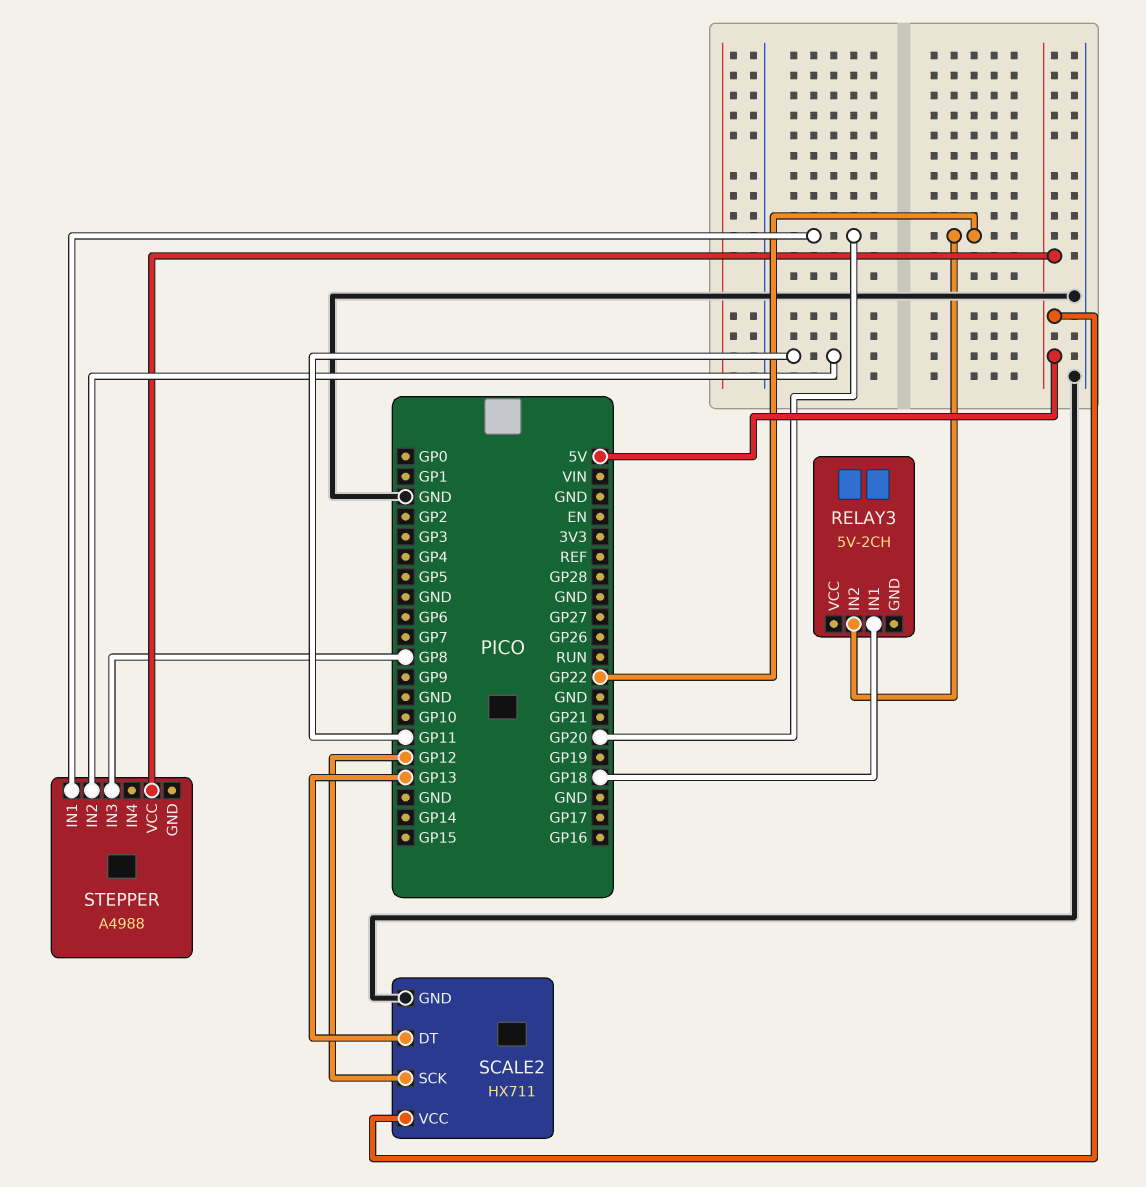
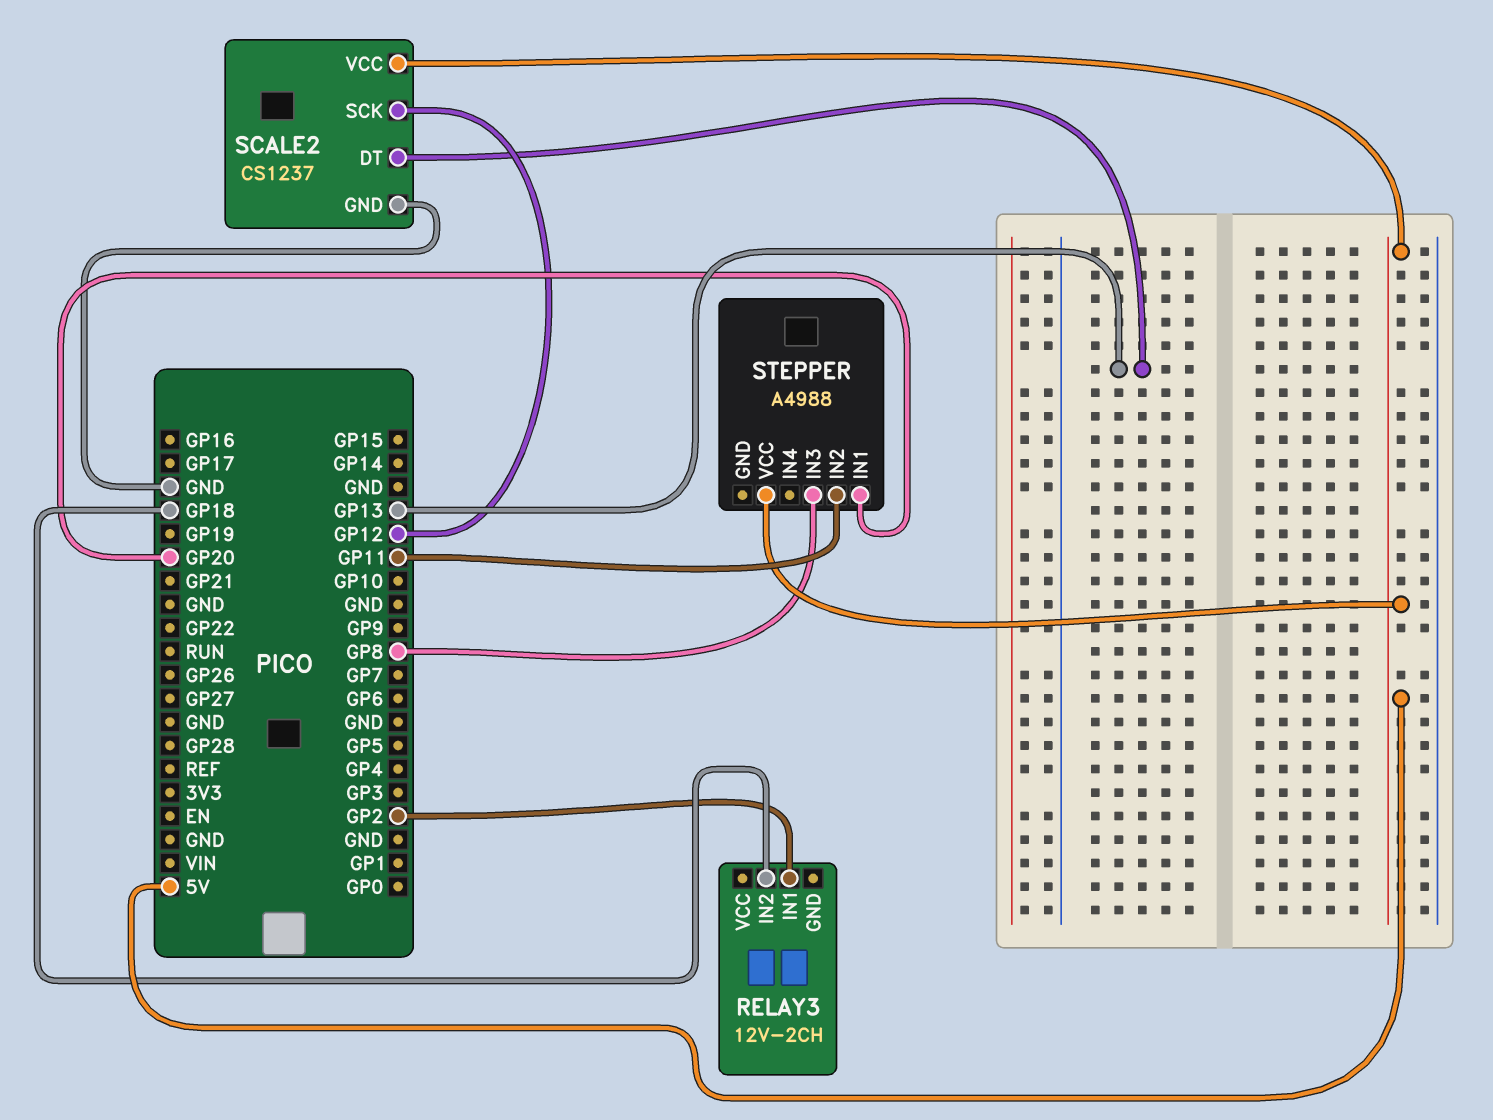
RELAY3: 5V-2CH -> 12V-2CH
RELAY3 pin IN1: GP18 -> GP2
RELAY3 pin IN2: GP22 -> GP18
SCALE2: HX711 -> CS1237

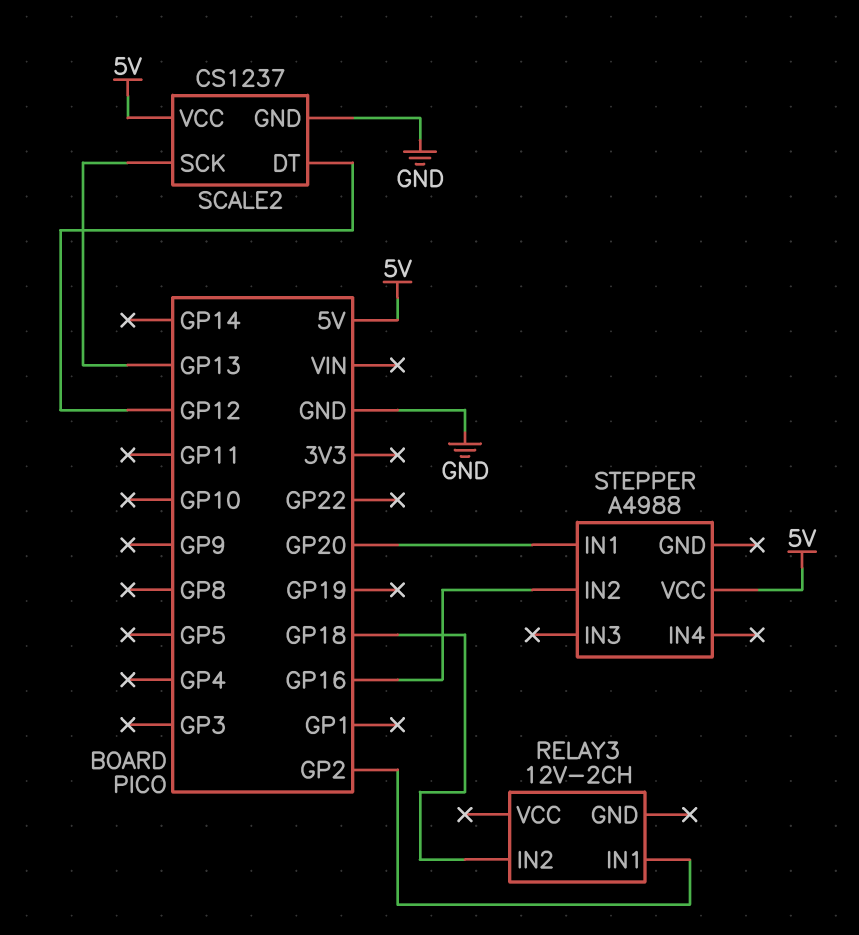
SCALE2 pin DT: GP13 -> GP12
SCALE2 pin SCK: GP12 -> GP13
STEPPER pin IN2: GP11 -> GP16
STEPPER pin IN3: GP8 -> none

